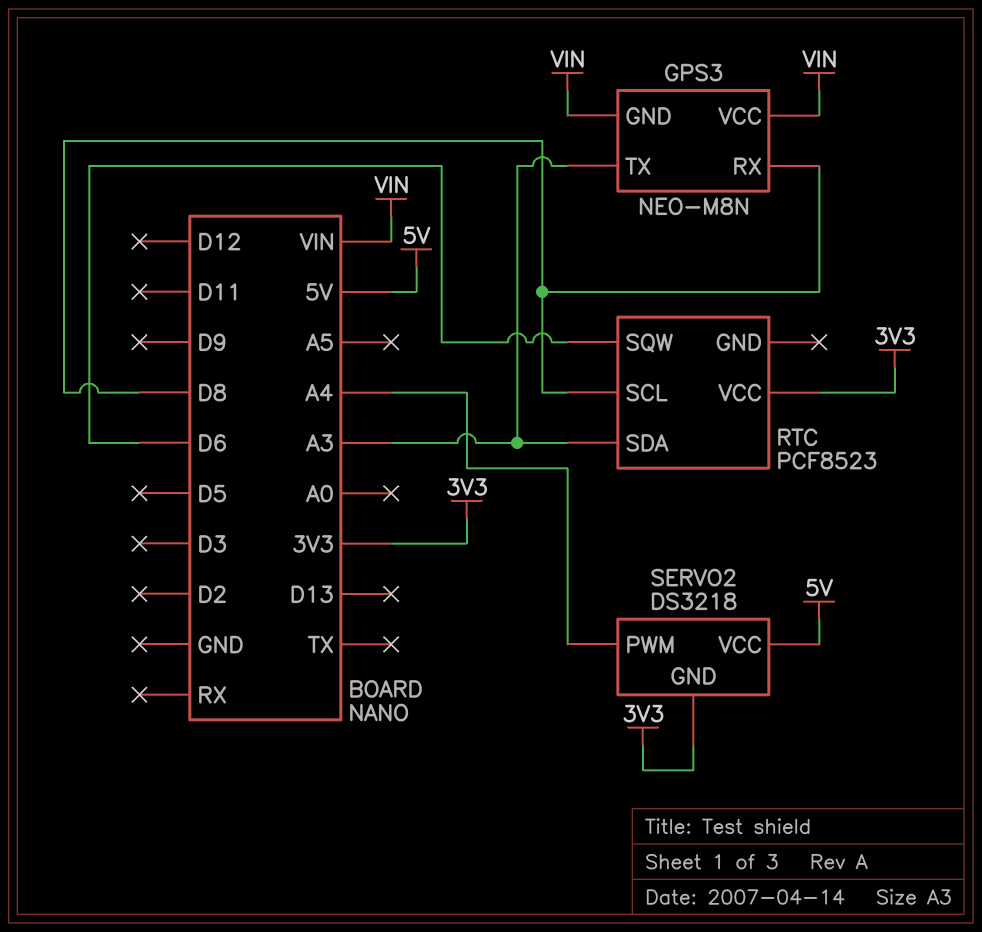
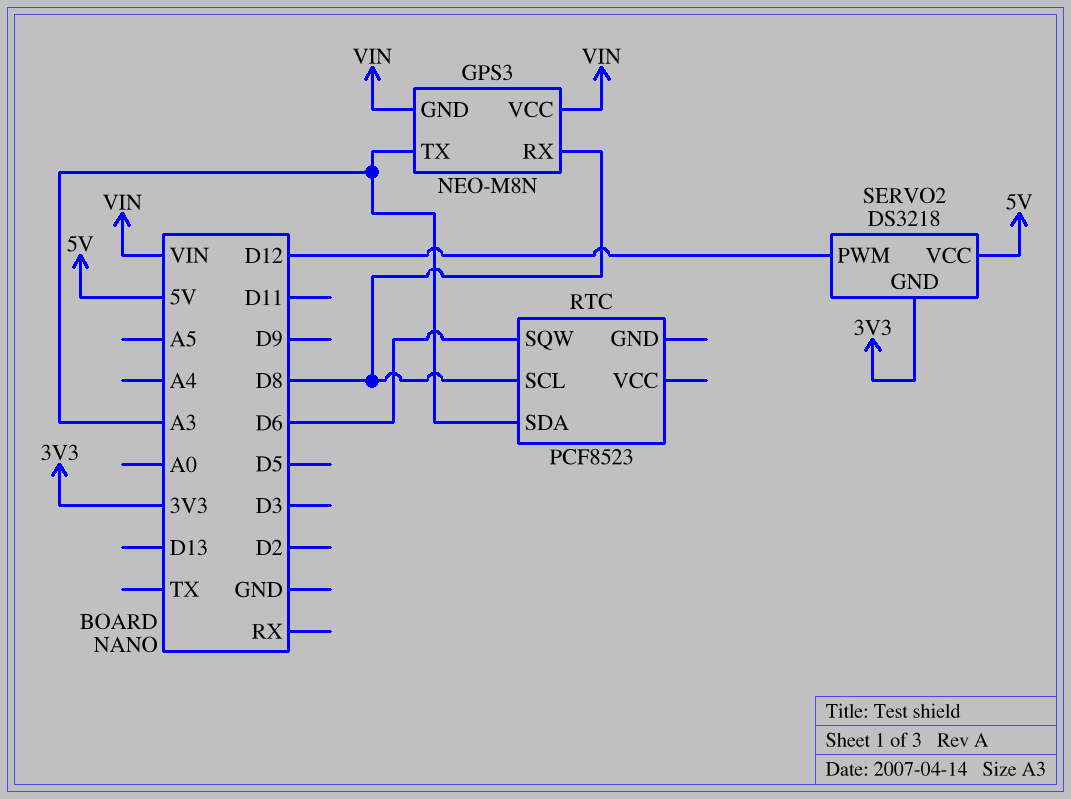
RTC pin VCC: 3V3 -> none
SERVO2 pin PWM: A4 -> D12

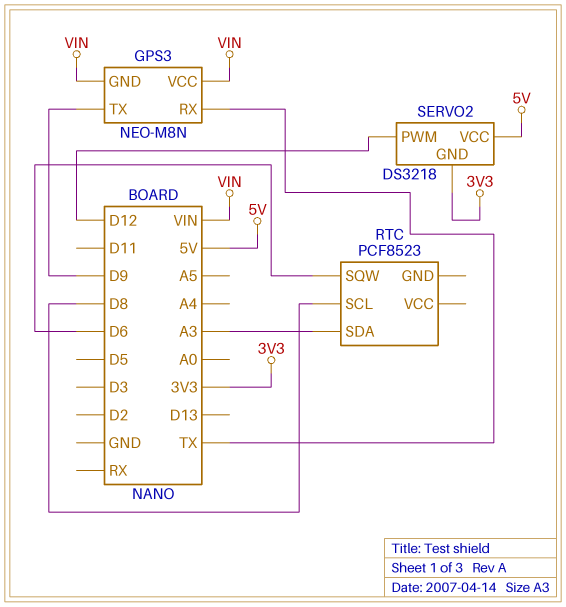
GPS3 pin RX: D8 -> TX
GPS3 pin TX: A3 -> D9

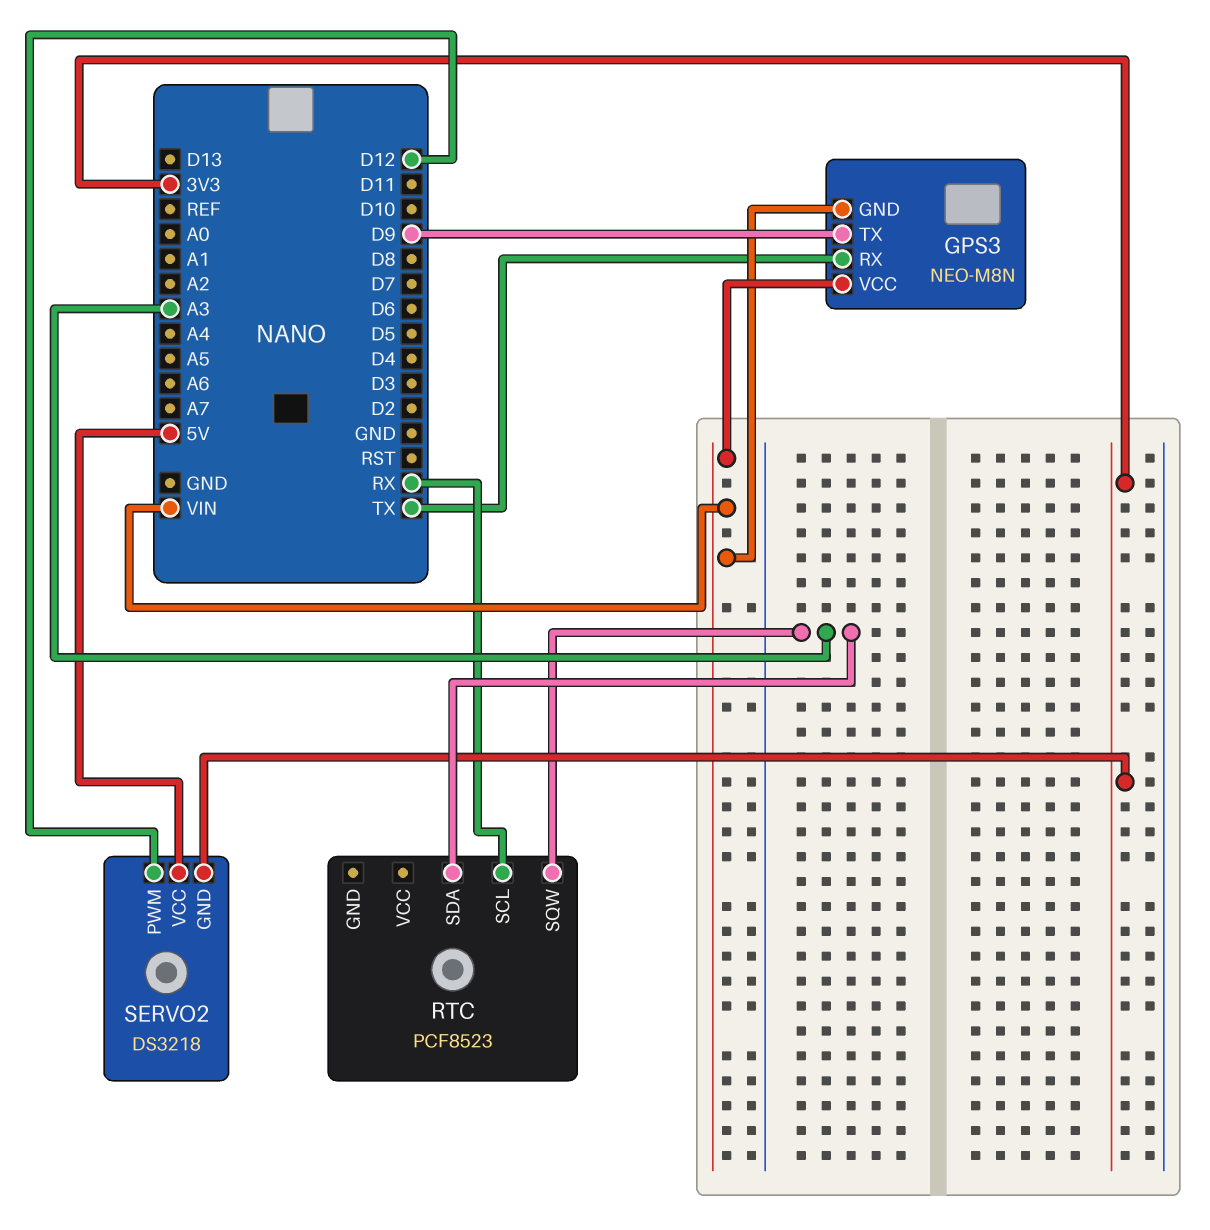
RTC pin SCL: D8 -> RX
RTC pin SQW: D6 -> A3

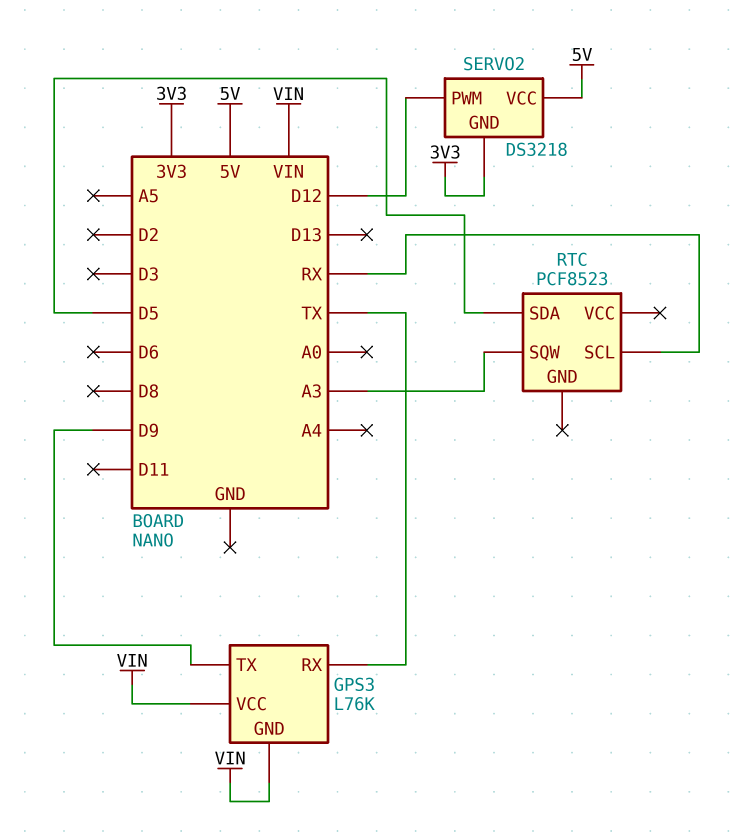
GPS3: NEO-M8N -> L76K
RTC pin SDA: A3 -> D5

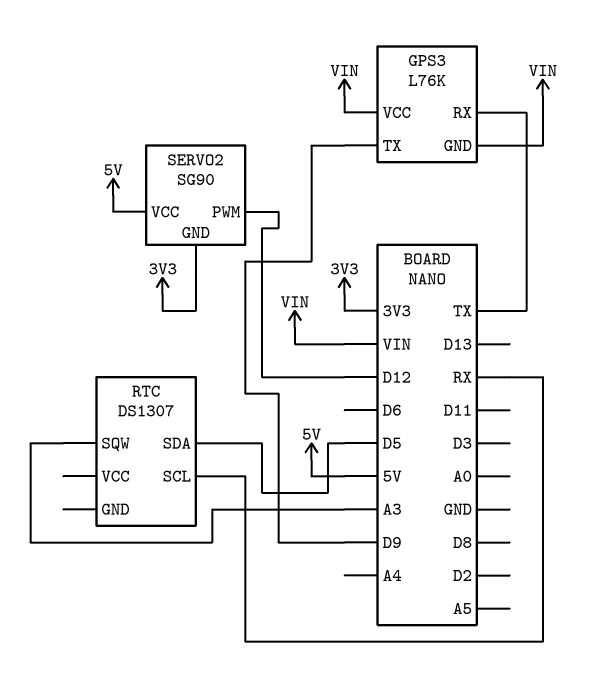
RTC: PCF8523 -> DS1307
SERVO2: DS3218 -> SG90

